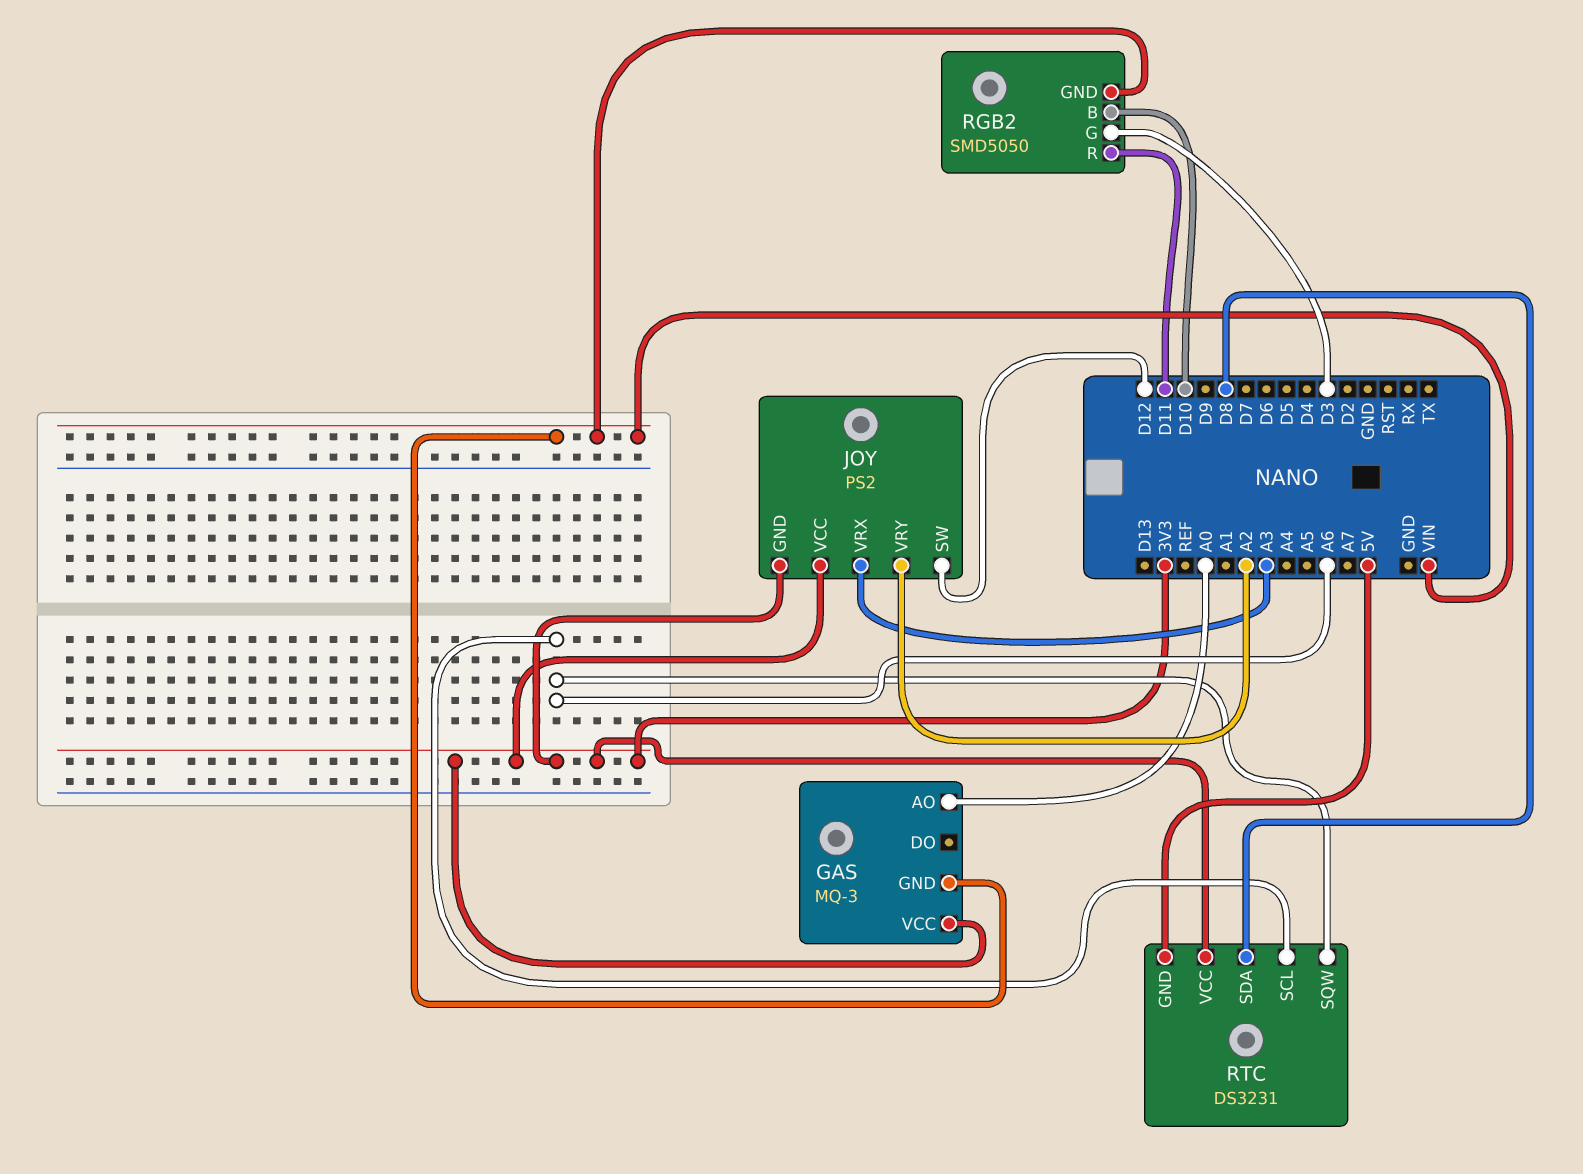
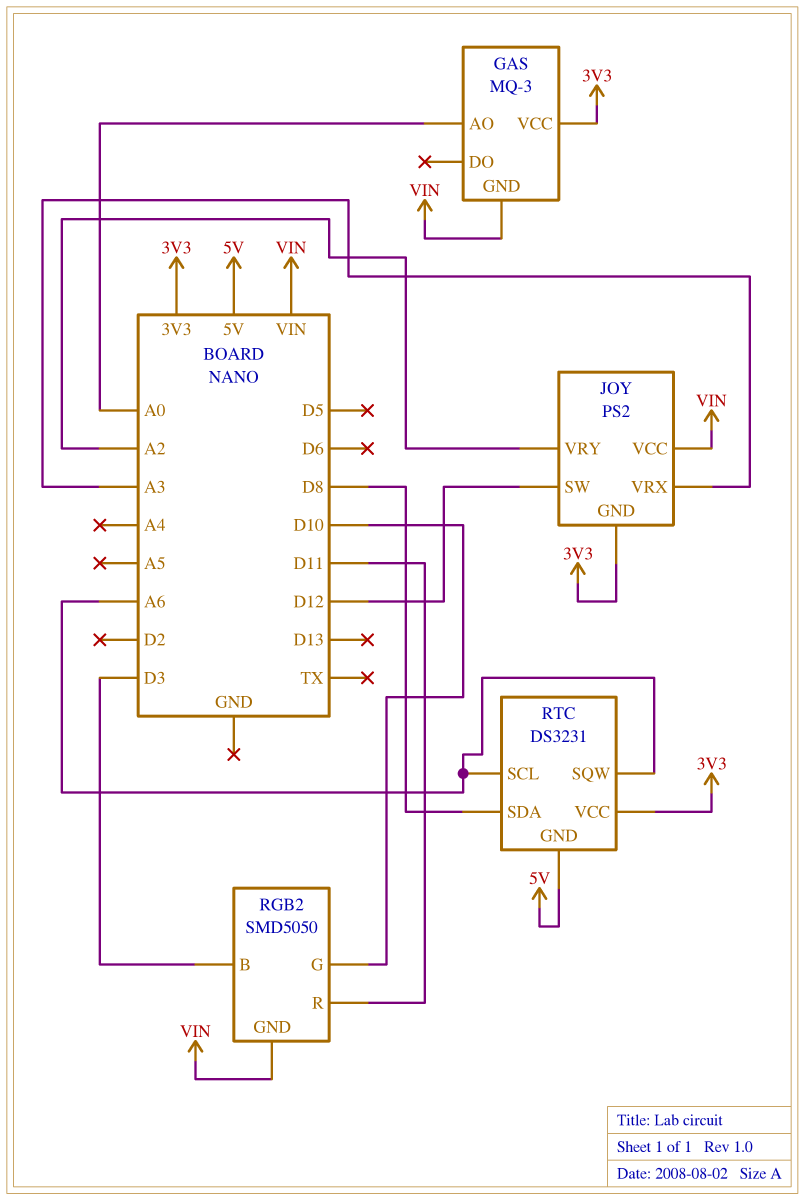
JOY pin VCC: 3V3 -> VIN
RGB2 pin B: D10 -> D3
RGB2 pin G: D3 -> D10

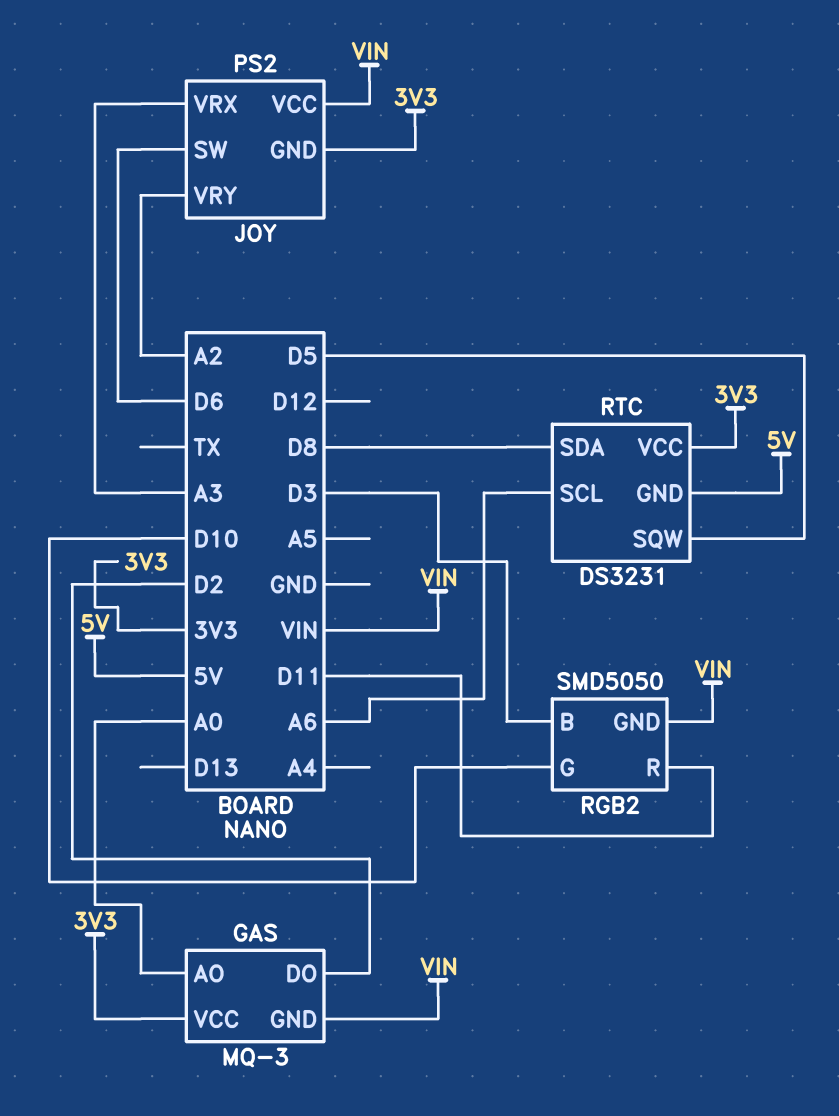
GAS pin DO: none -> D2
JOY pin SW: D12 -> D6
RTC pin SQW: A6 -> D5

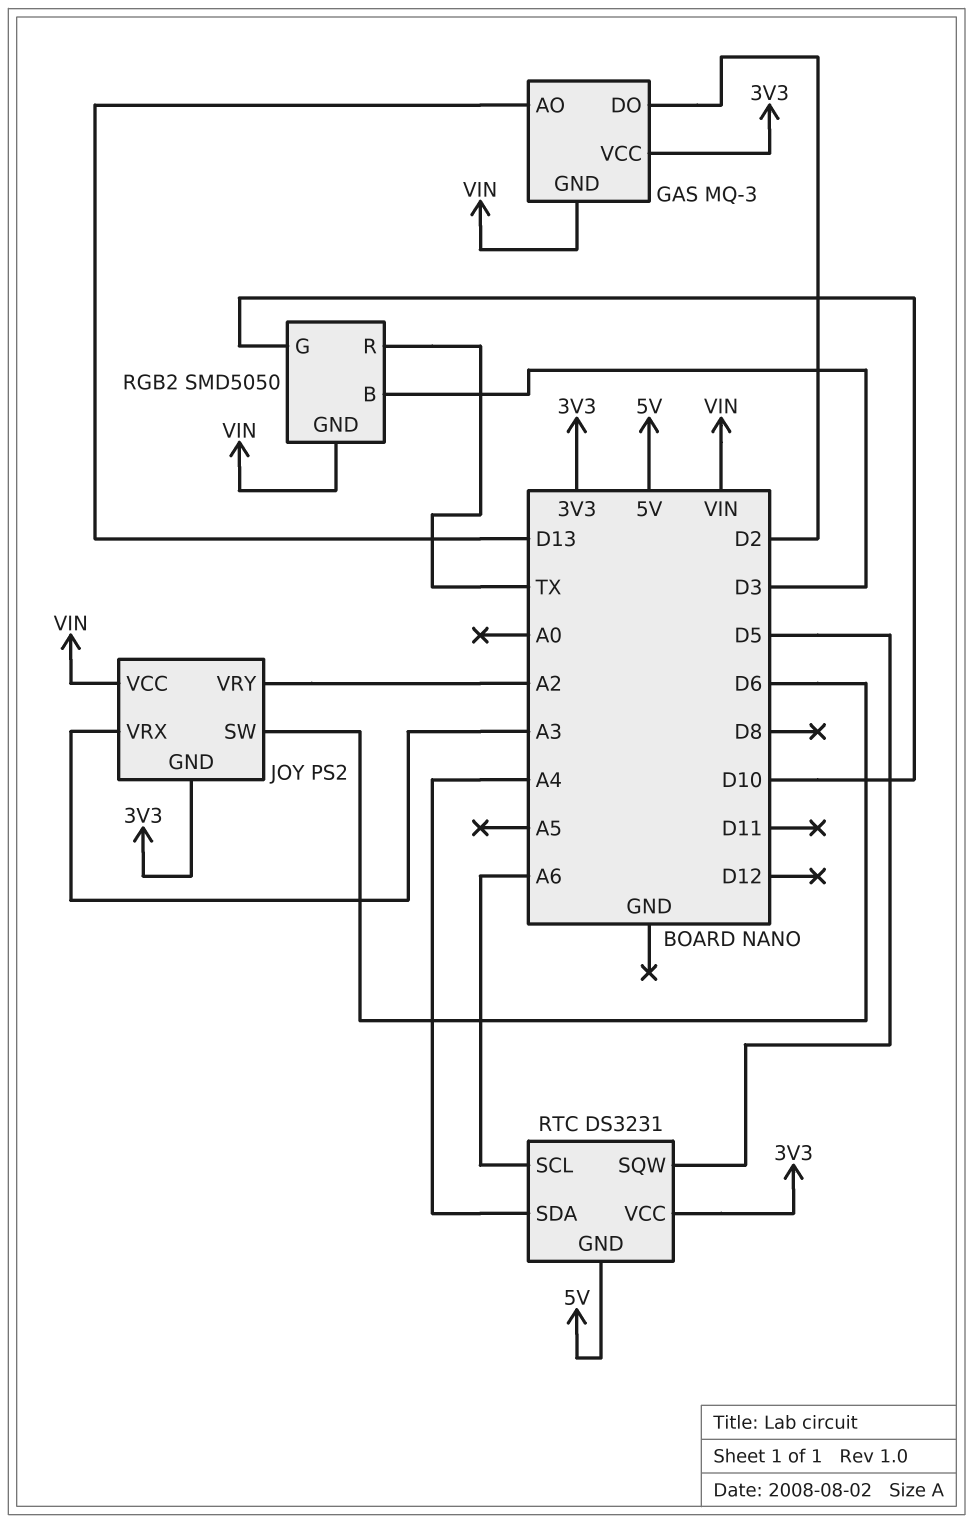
GAS pin AO: A0 -> D13
RGB2 pin R: D11 -> TX
RTC pin SDA: D8 -> A4

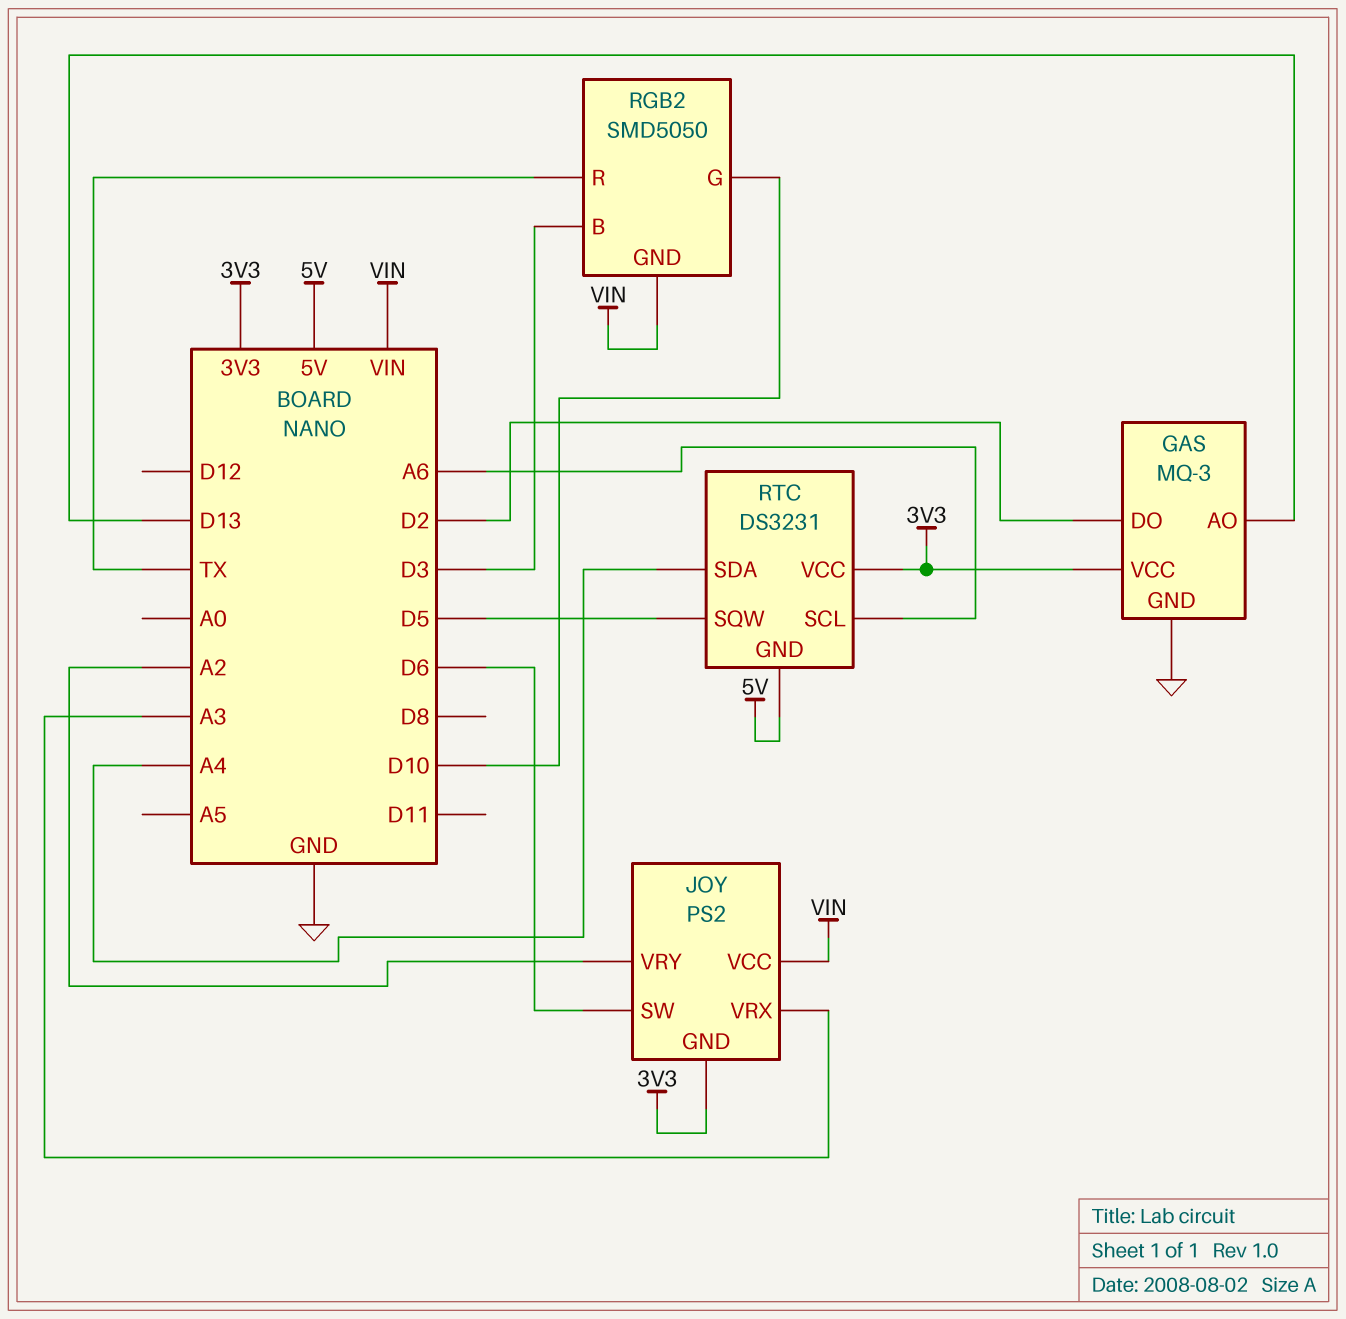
GAS pin GND: VIN -> GND

